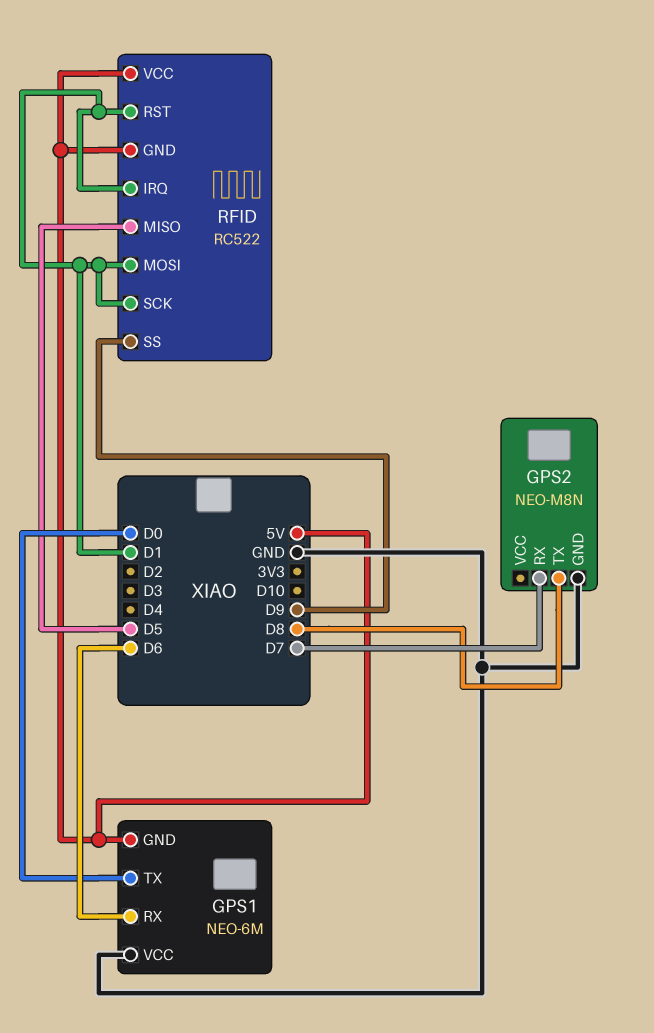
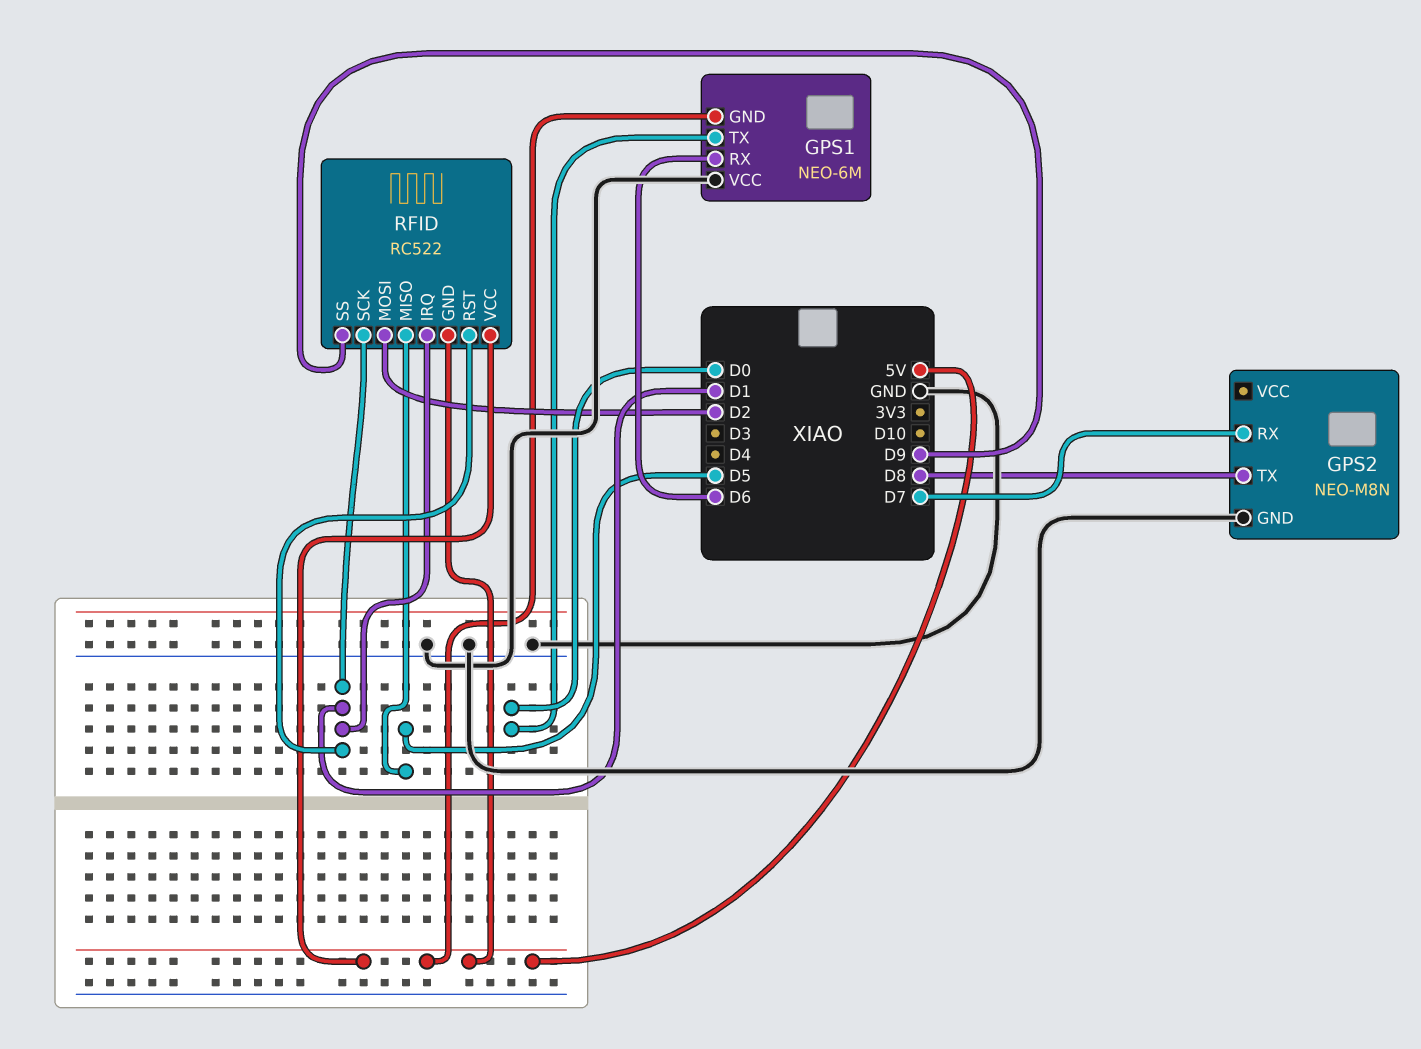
RFID pin MOSI: D1 -> D2

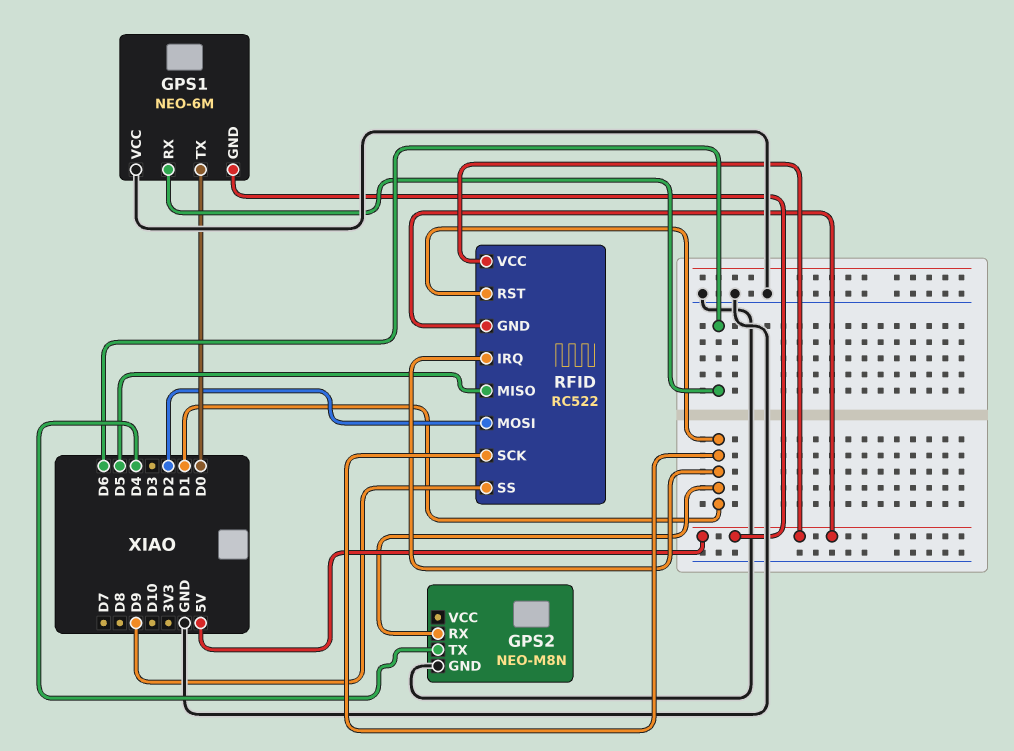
GPS2 pin RX: D7 -> D1
GPS2 pin TX: D8 -> D4

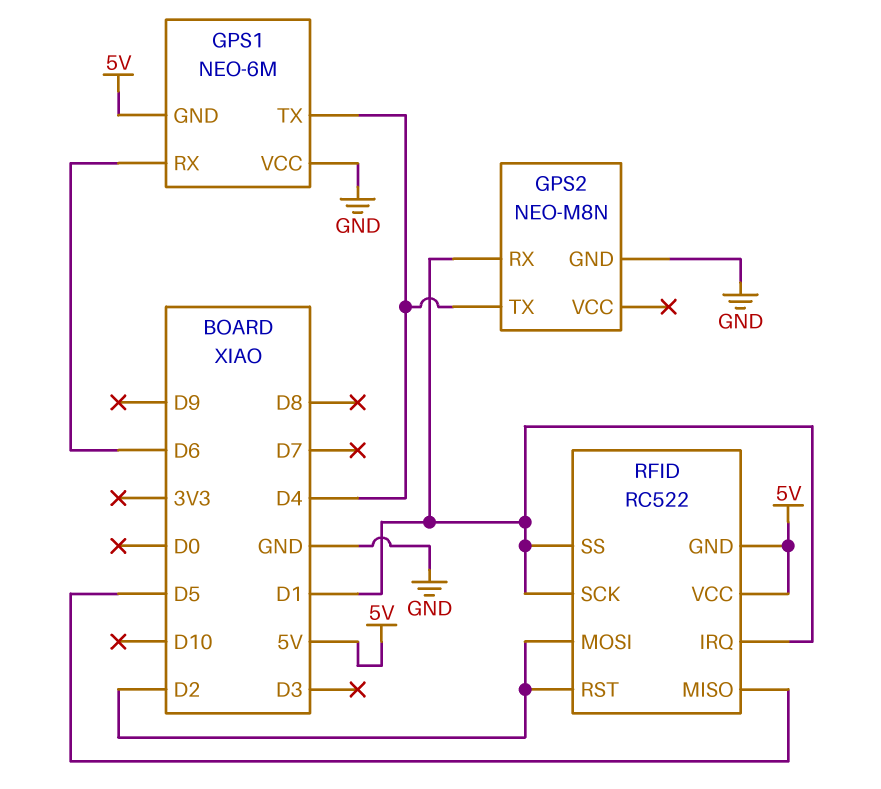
GPS1 pin TX: D0 -> D4
RFID pin RST: D1 -> D2
RFID pin SS: D9 -> D1

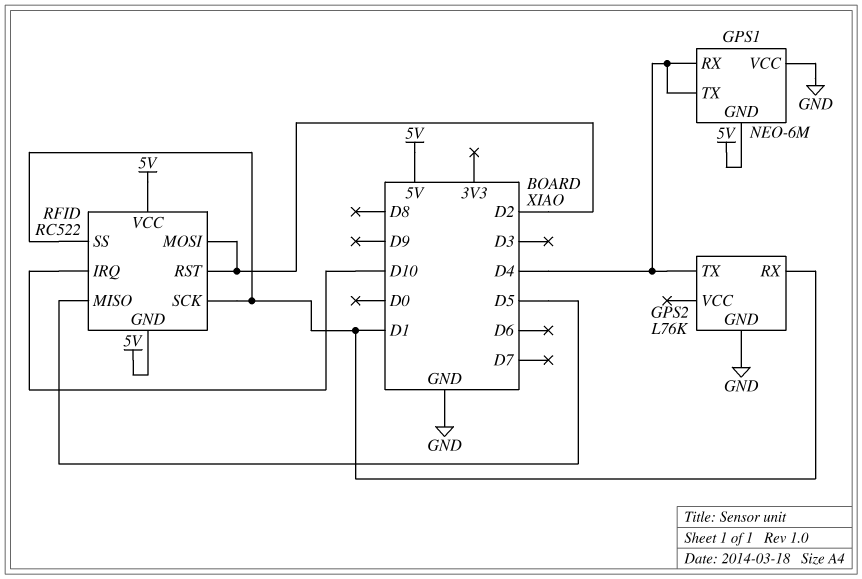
GPS1 pin RX: D6 -> D4
GPS2: NEO-M8N -> L76K
RFID pin IRQ: D1 -> D10

